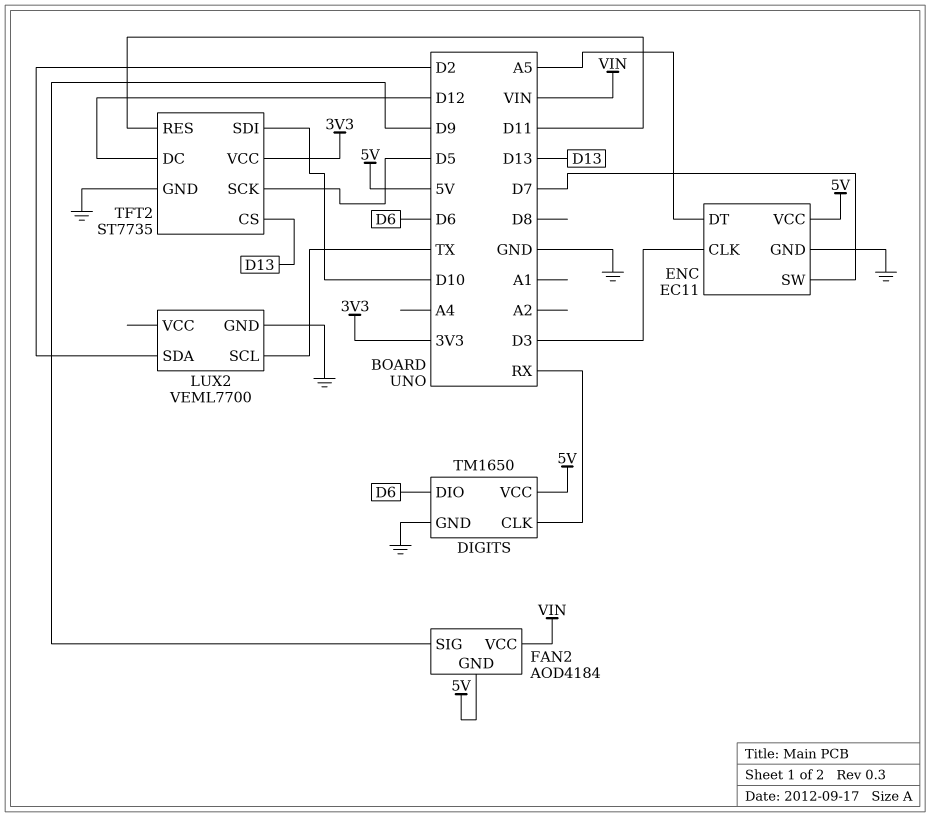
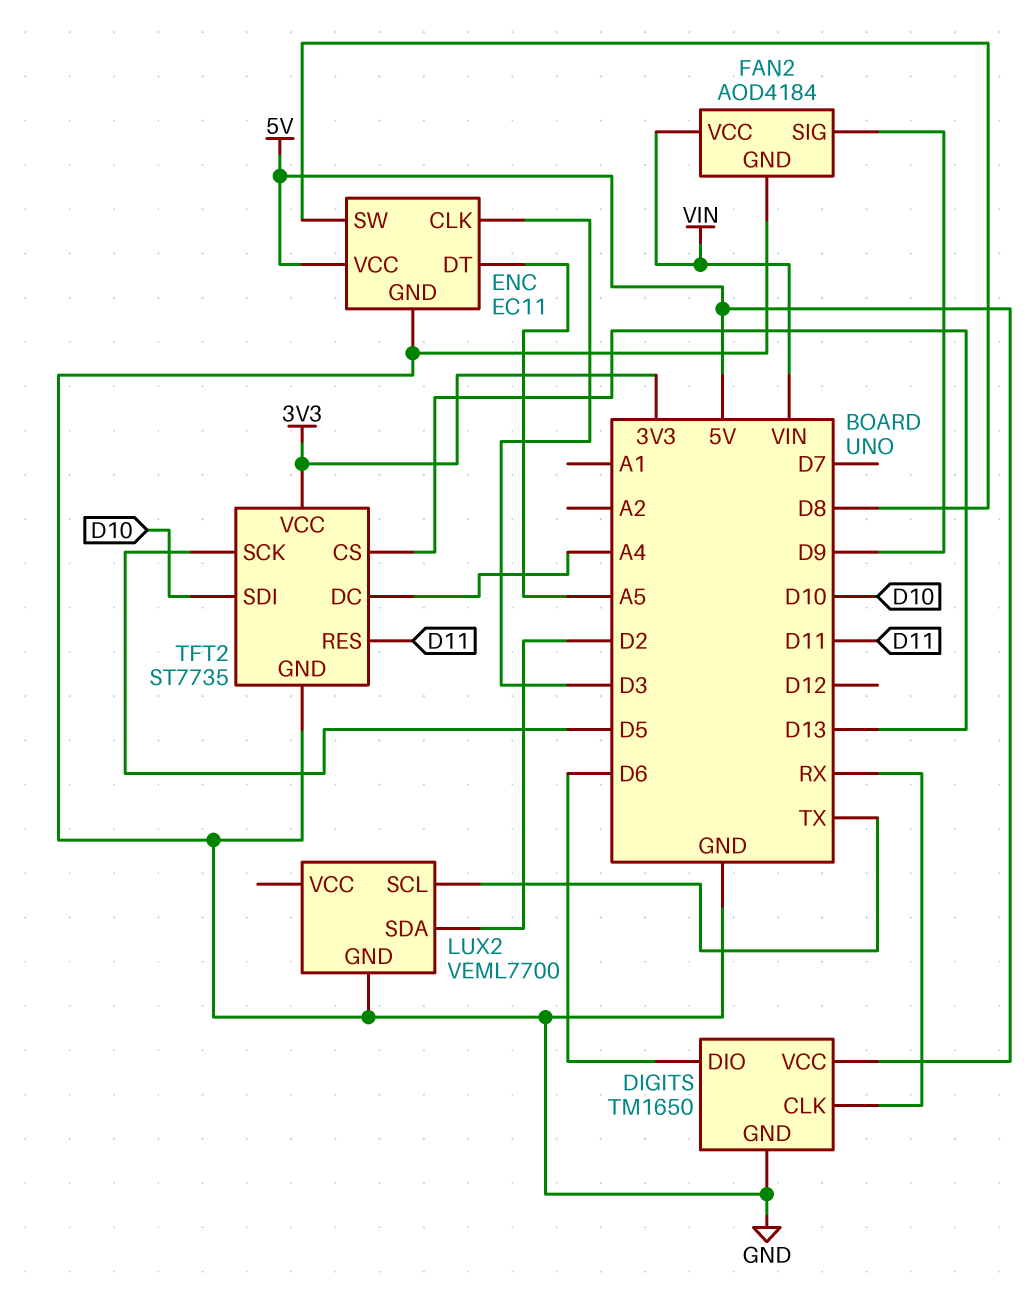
ENC pin SW: D7 -> D8
FAN2 pin GND: 5V -> GND
TFT2 pin DC: D12 -> A4

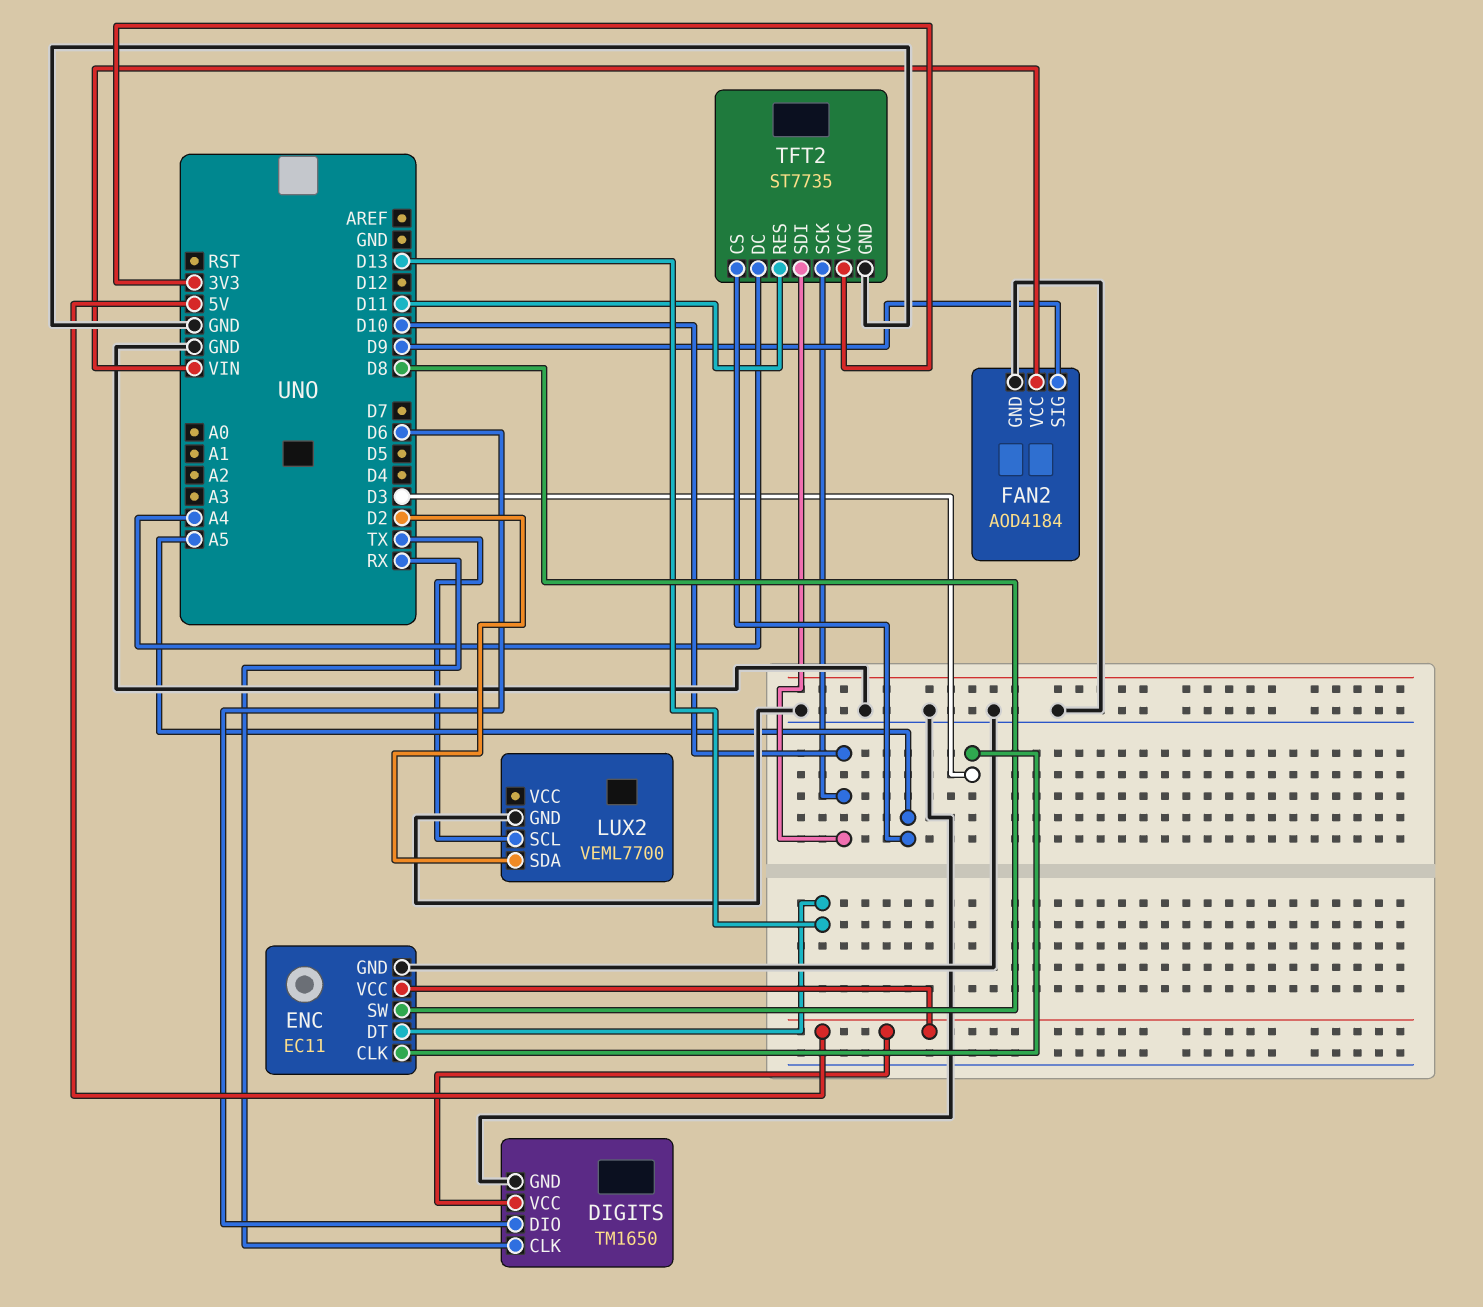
ENC pin DT: A5 -> D13
TFT2 pin CS: D13 -> A5
TFT2 pin SCK: D5 -> D10

